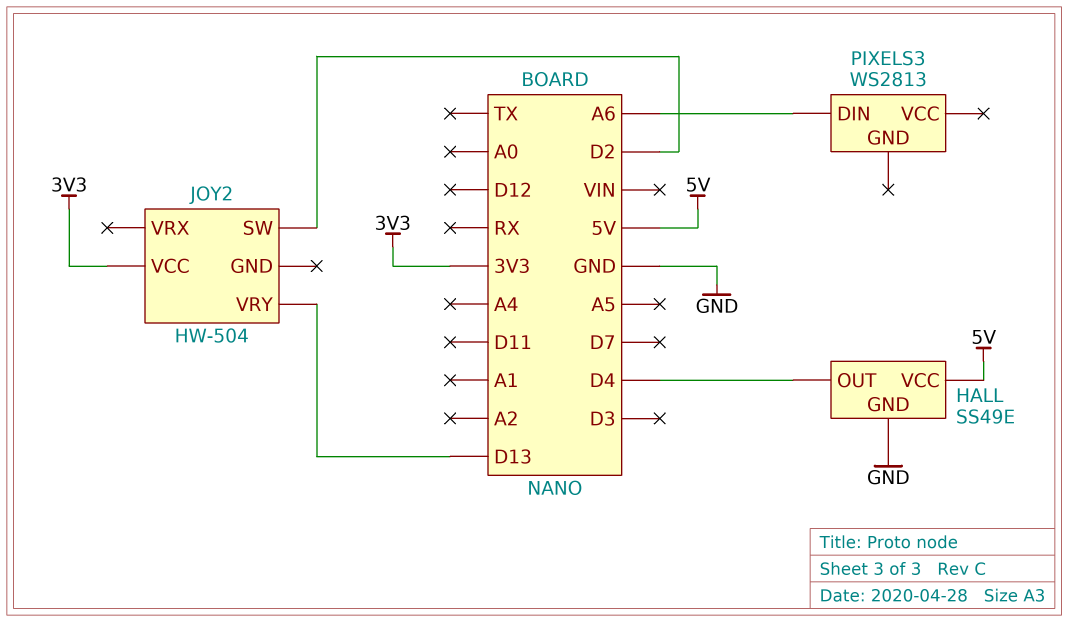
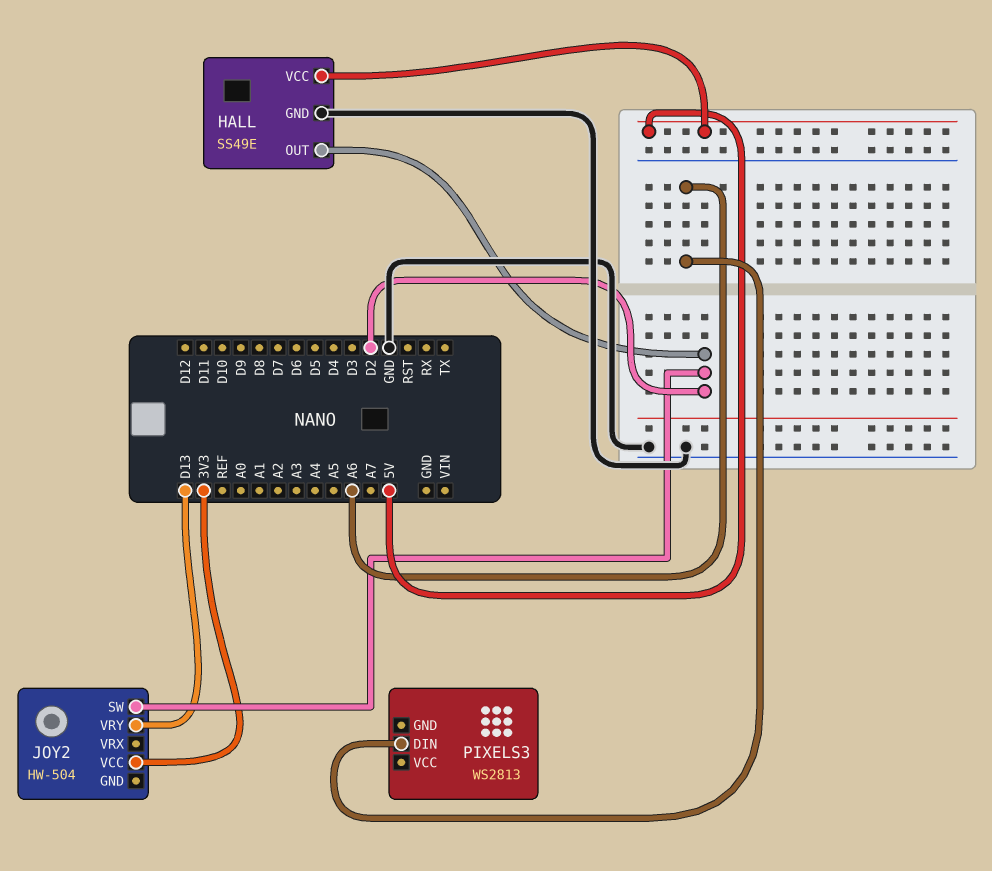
HALL pin OUT: D4 -> D2

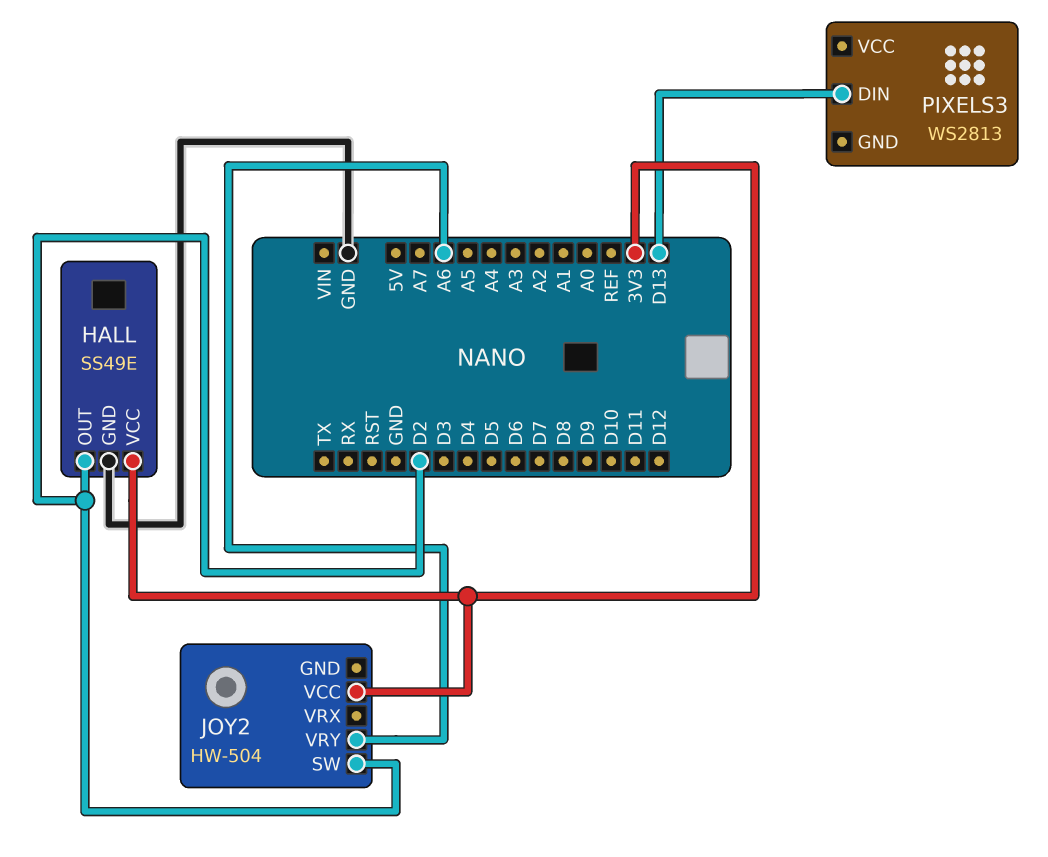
HALL pin VCC: 5V -> 3V3
JOY2 pin VRY: D13 -> A6
PIXELS3 pin DIN: A6 -> D13

